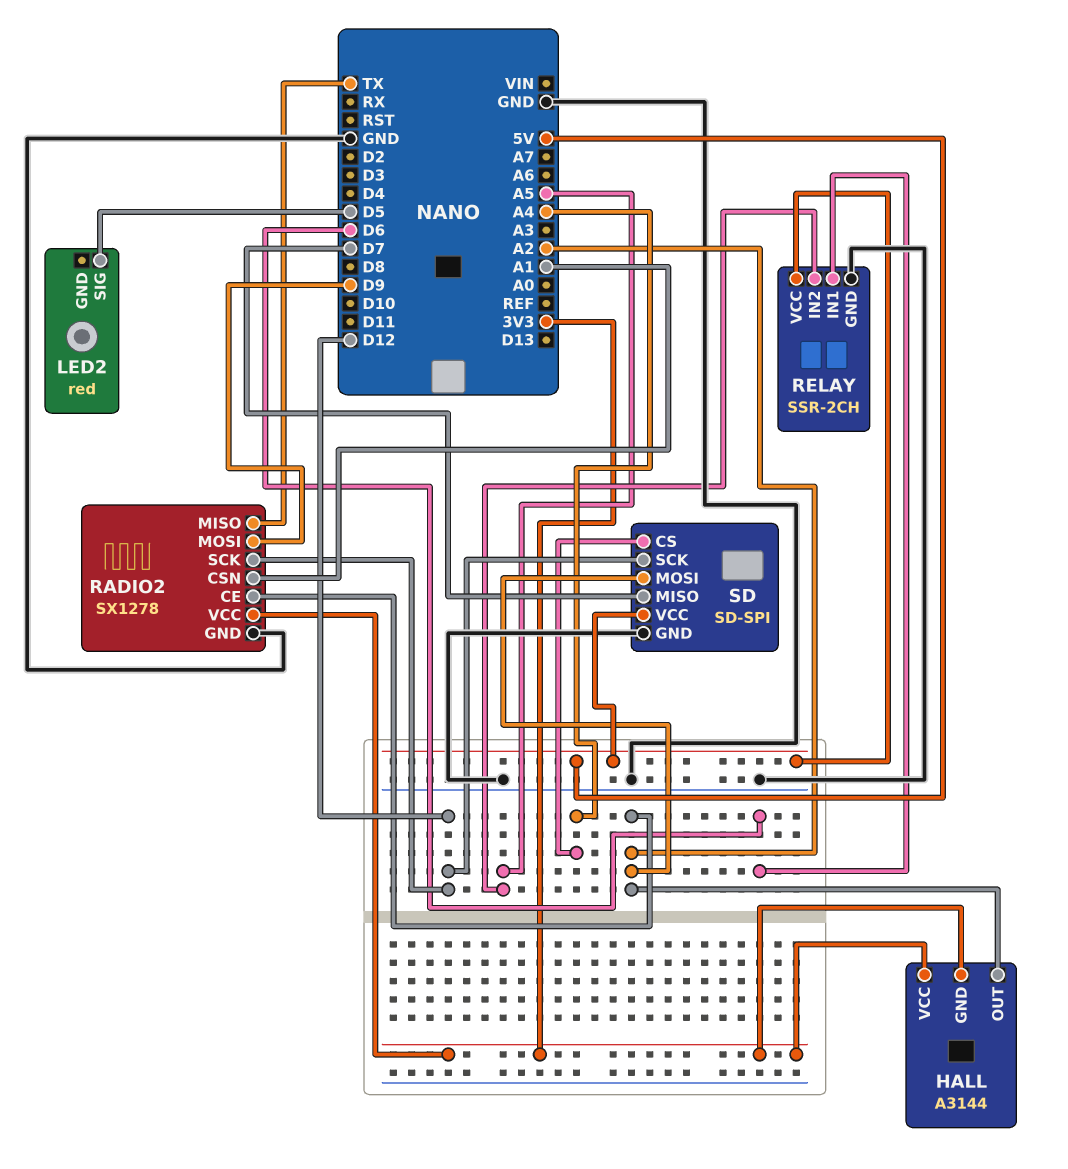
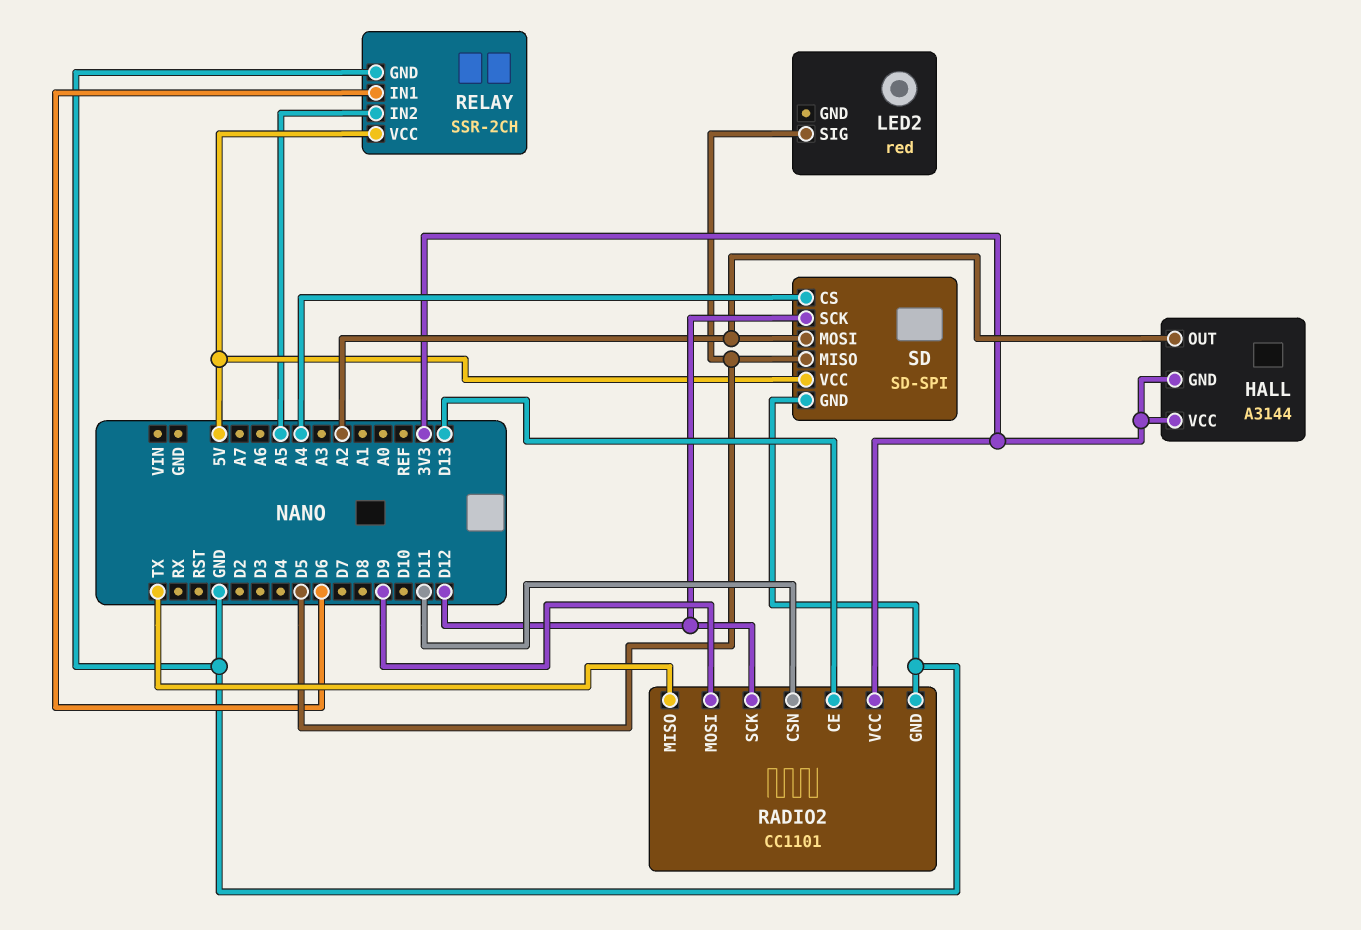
RADIO2: SX1278 -> CC1101
RADIO2 pin CE: A2 -> D13
RADIO2 pin CSN: A1 -> D11
SD pin MISO: D7 -> D5

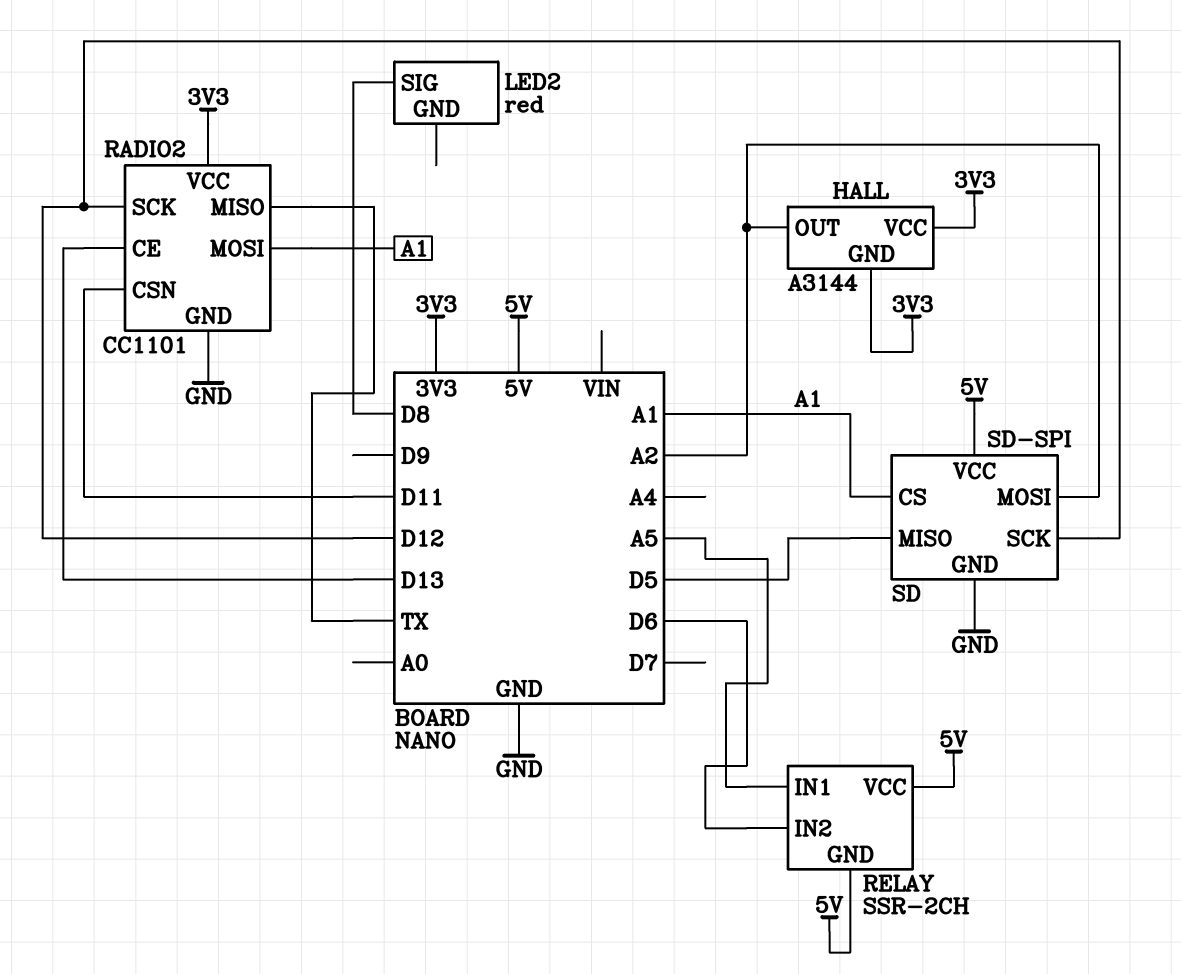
LED2 pin SIG: D5 -> D8
RADIO2 pin MOSI: D9 -> A1
RELAY pin GND: GND -> 5V
RELAY pin IN1: D6 -> A5
RELAY pin IN2: A5 -> D6
SD pin CS: A4 -> A1

